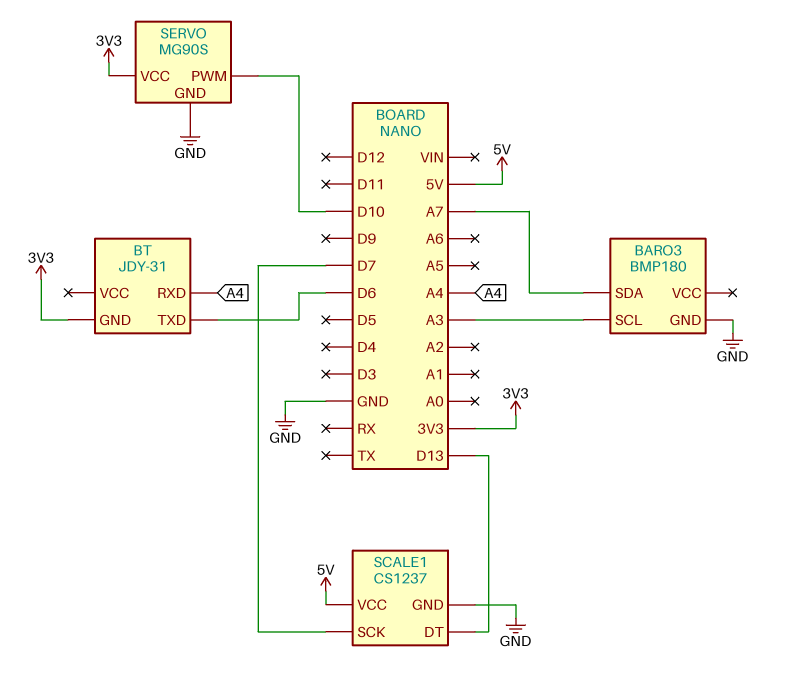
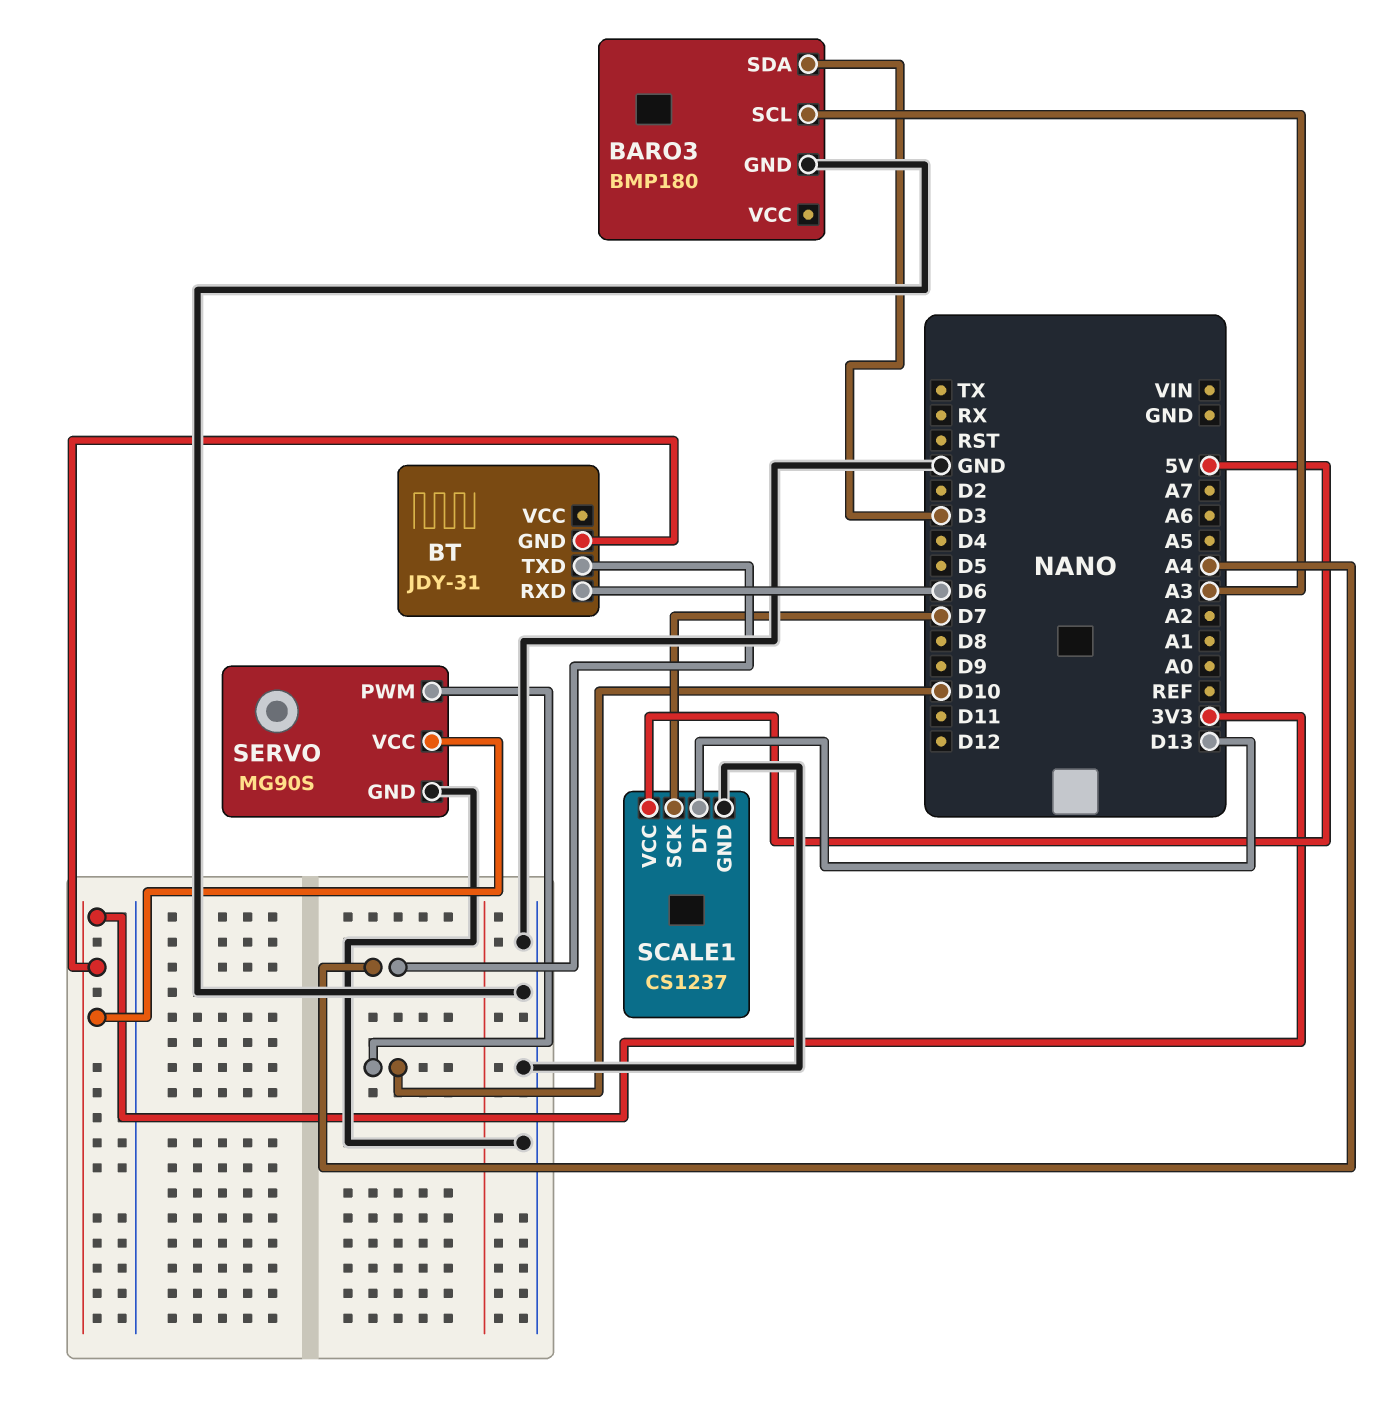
BARO3 pin SDA: A7 -> D3
BT pin RXD: A4 -> D6
BT pin TXD: D6 -> A4

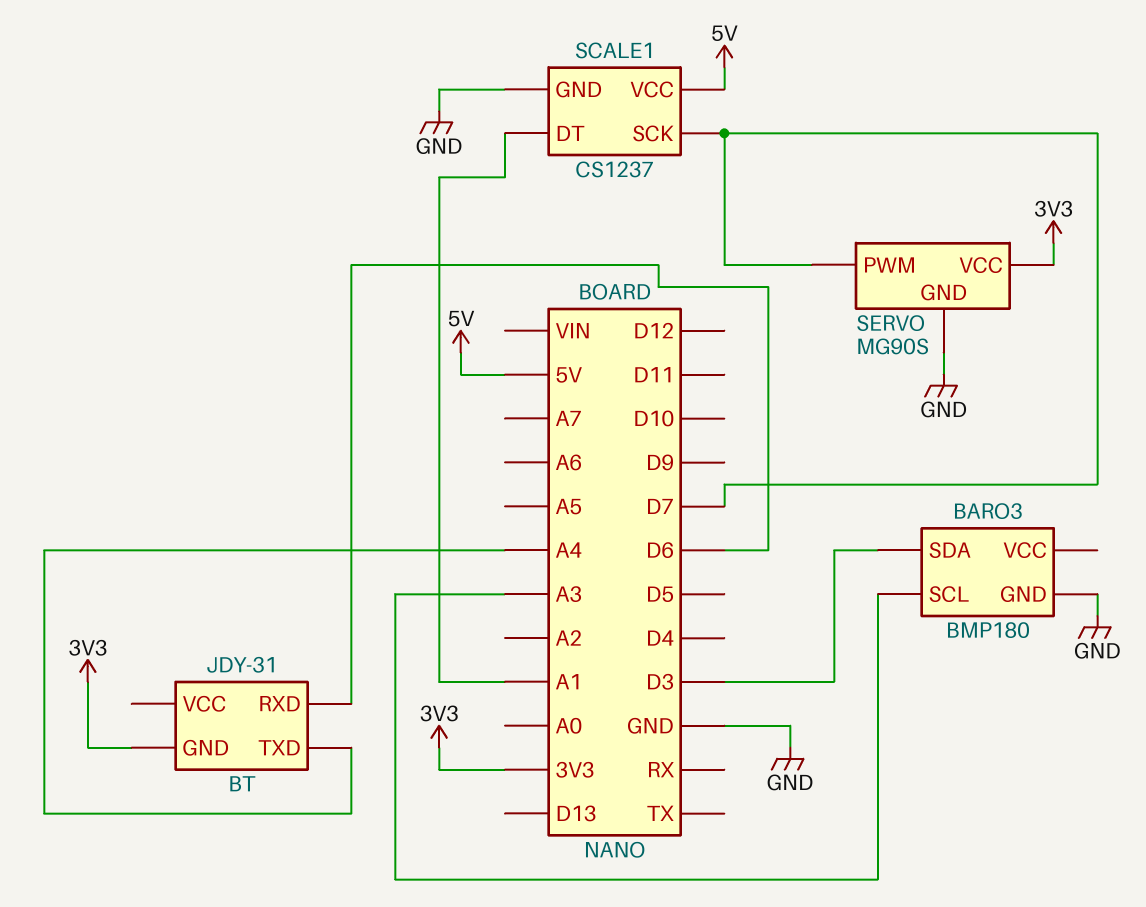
SCALE1 pin DT: D13 -> A1
SERVO pin PWM: D10 -> D7

